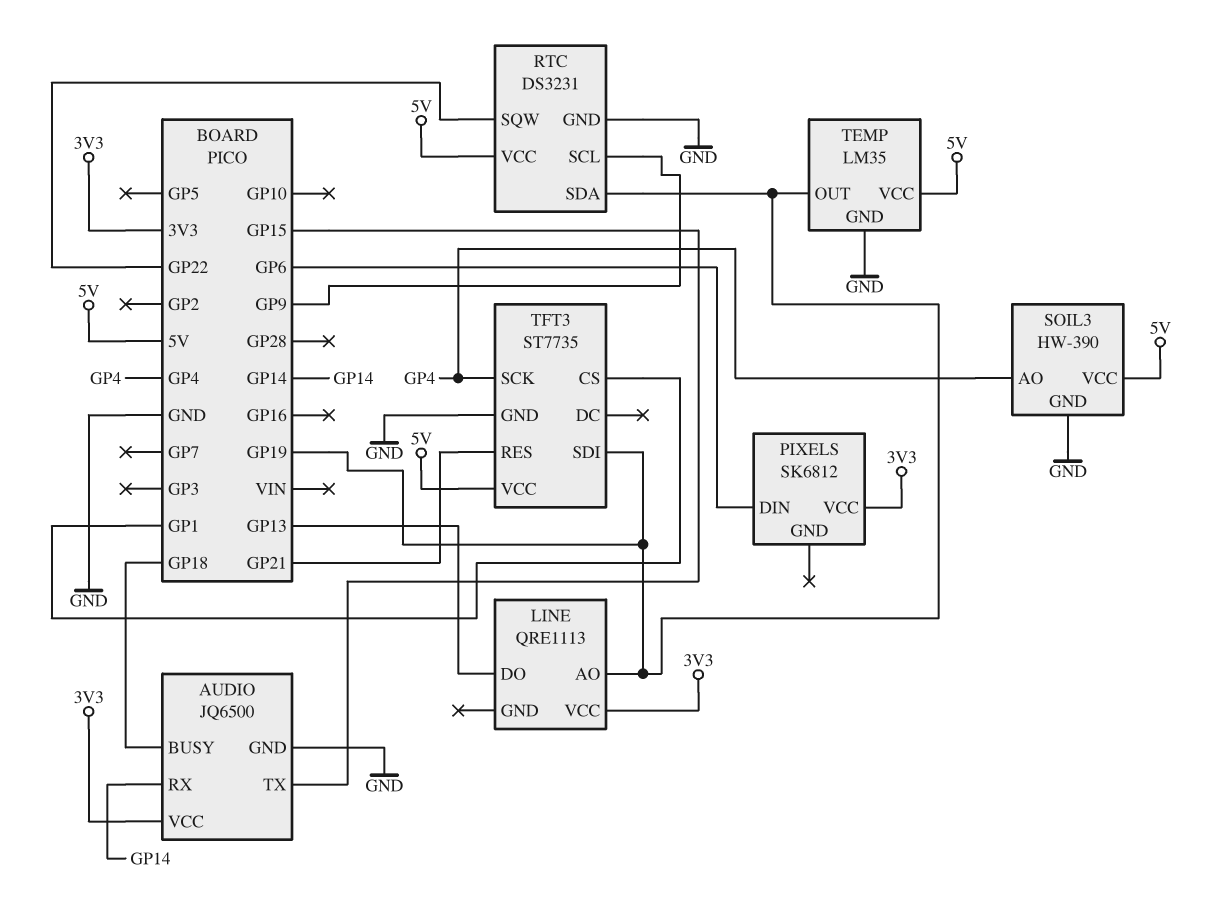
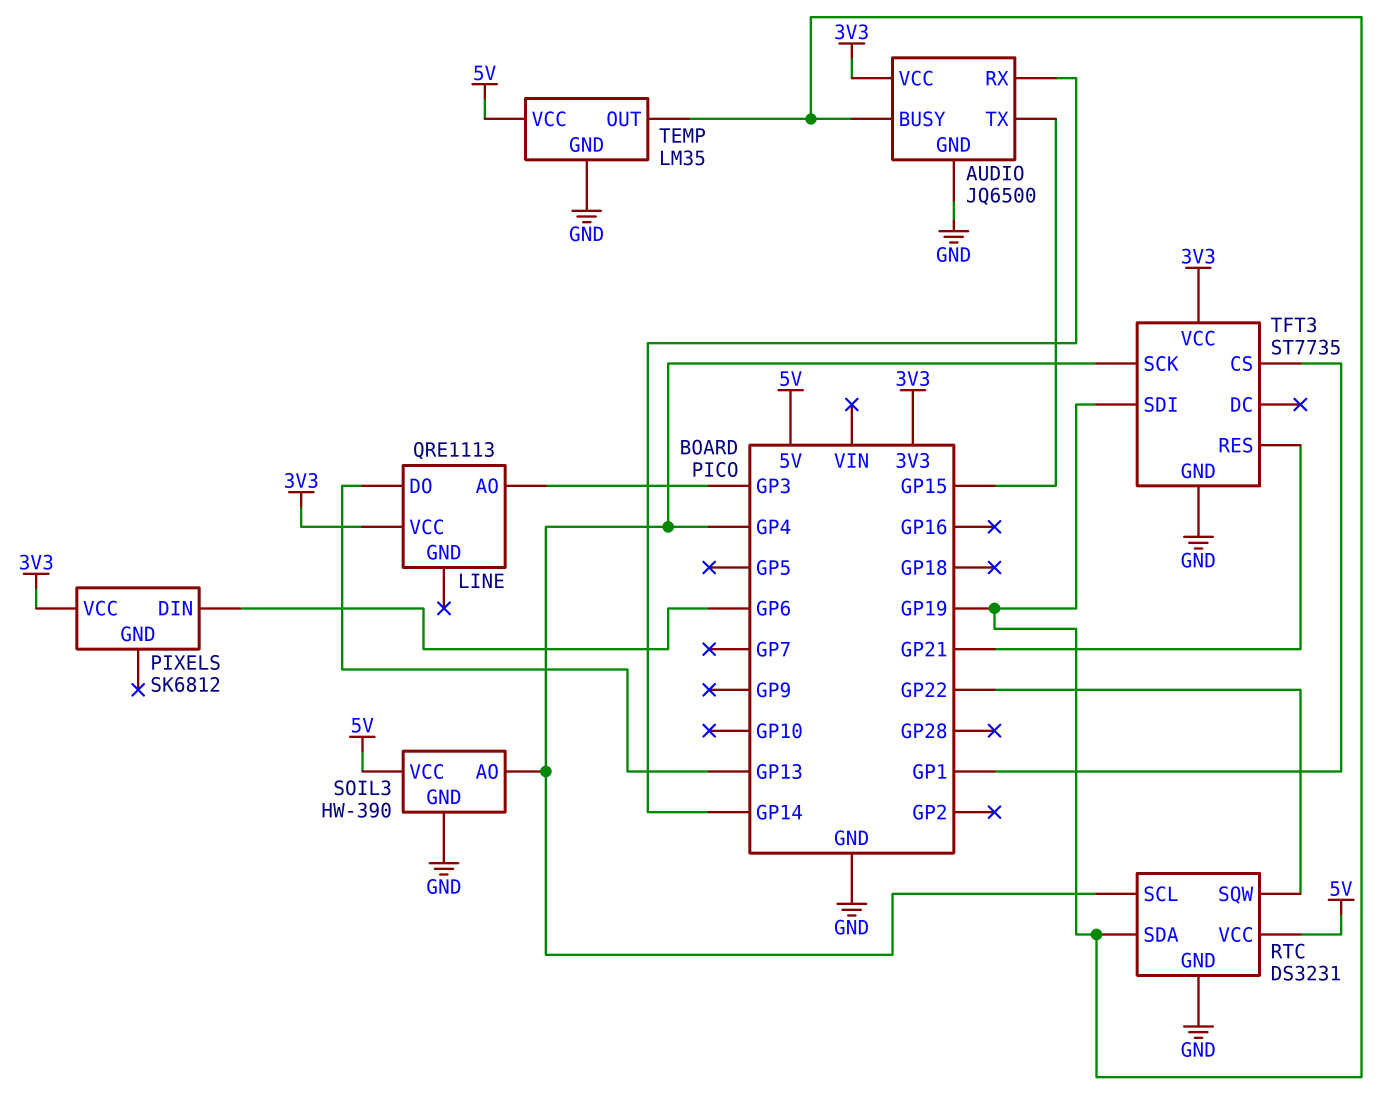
AUDIO pin BUSY: GP18 -> GP19
LINE pin AO: GP19 -> GP3
RTC pin SCL: GP9 -> GP4
TFT3 pin VCC: 5V -> 3V3

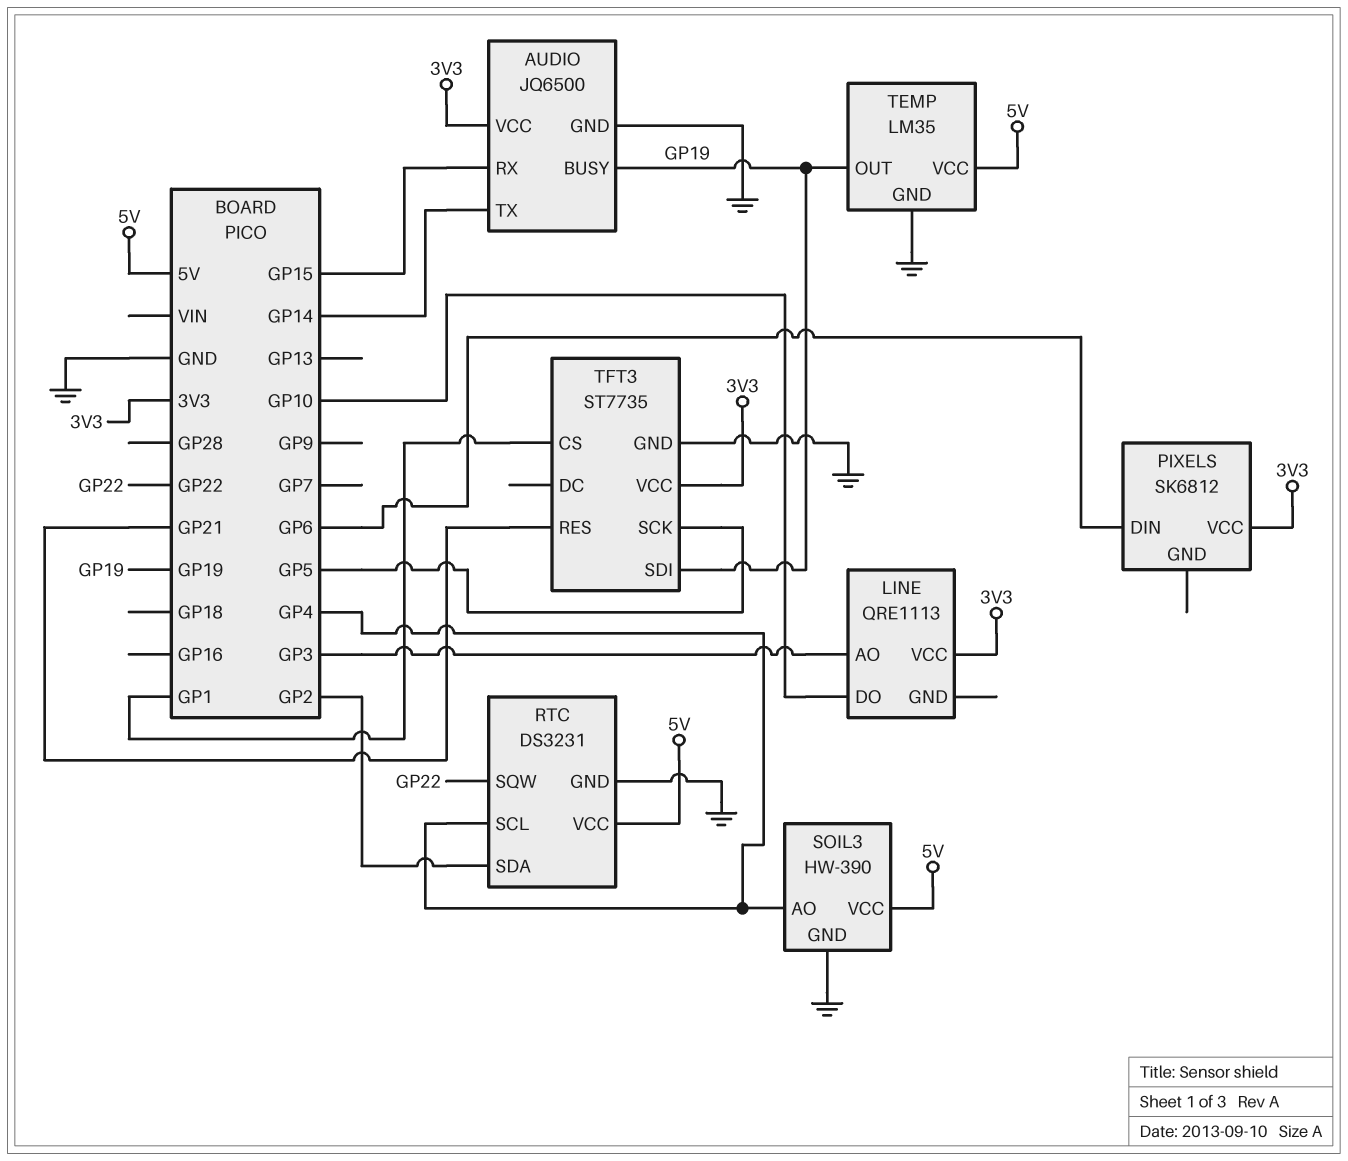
AUDIO pin RX: GP14 -> GP15
AUDIO pin TX: GP15 -> GP14
LINE pin DO: GP13 -> GP10
RTC pin SDA: GP19 -> GP2
TFT3 pin SCK: GP4 -> GP5

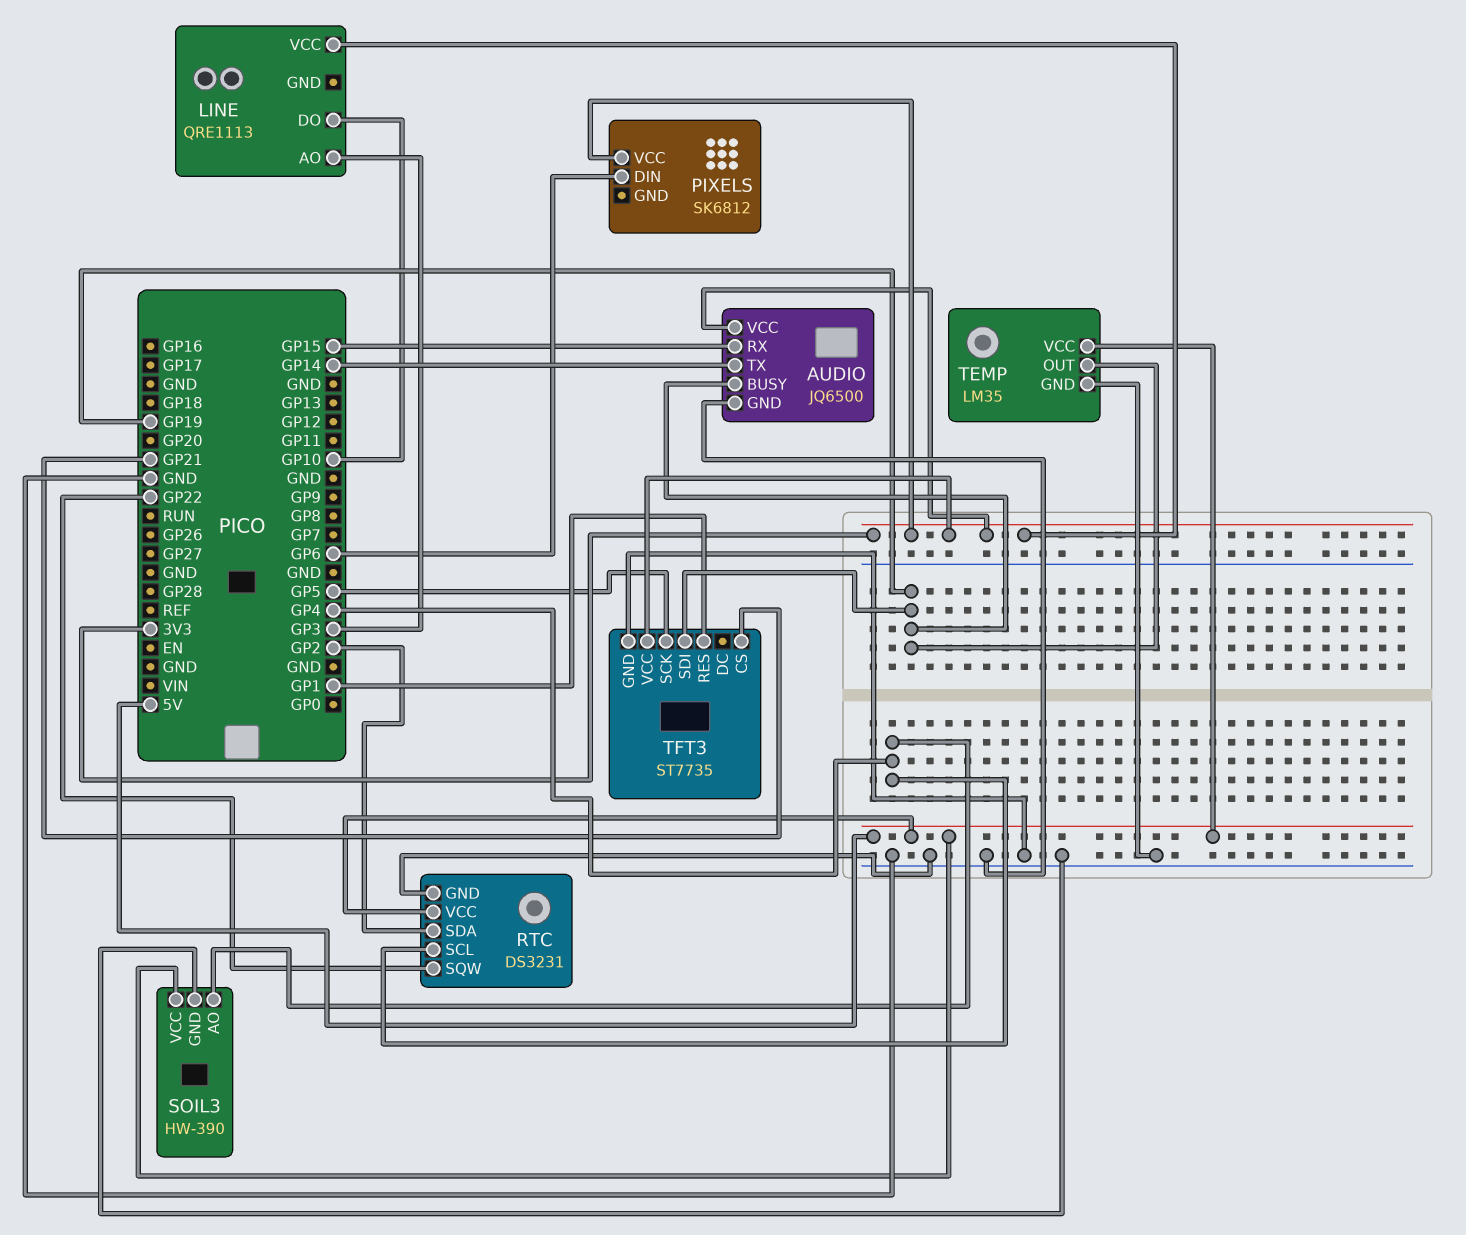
TFT3 pin CS: GP1 -> GP21
TFT3 pin RES: GP21 -> GP1

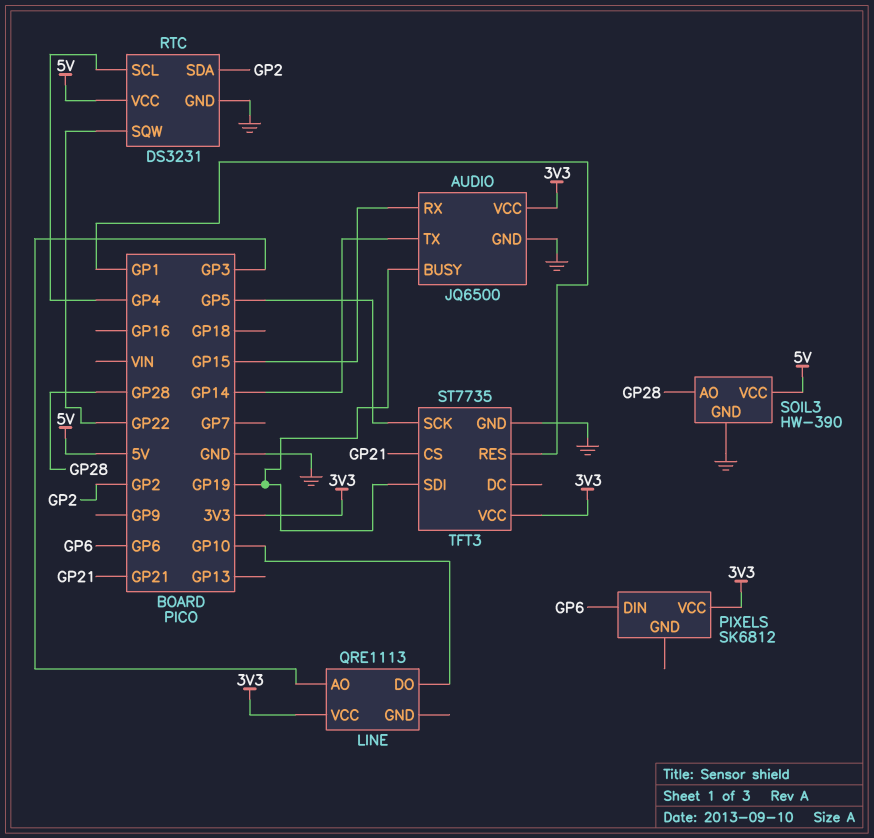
SOIL3 pin AO: GP4 -> GP28
TEMP: LM35 -> none
TEMP pin GND: GND -> none
TEMP pin OUT: GP19 -> none
TEMP pin VCC: 5V -> none

